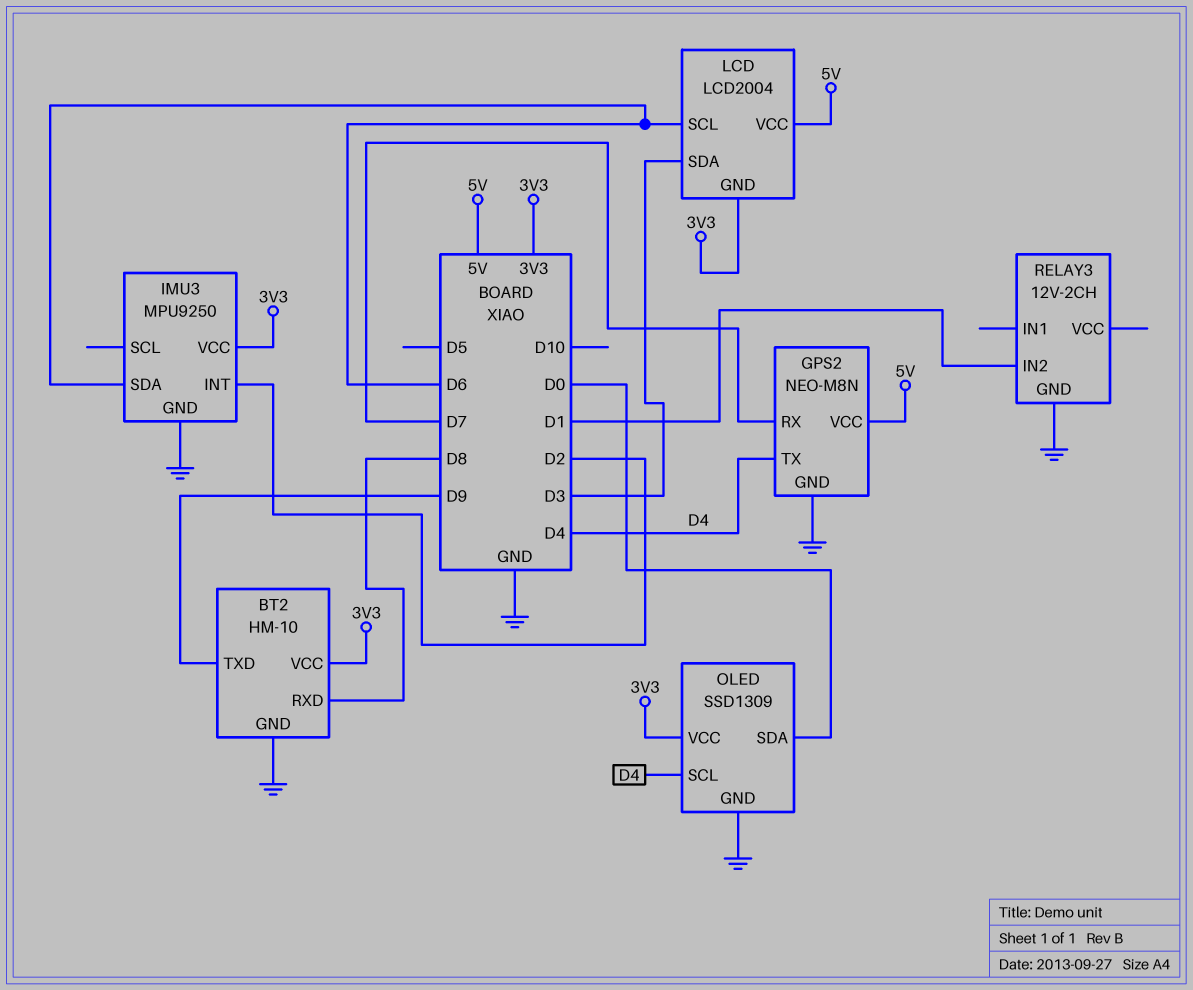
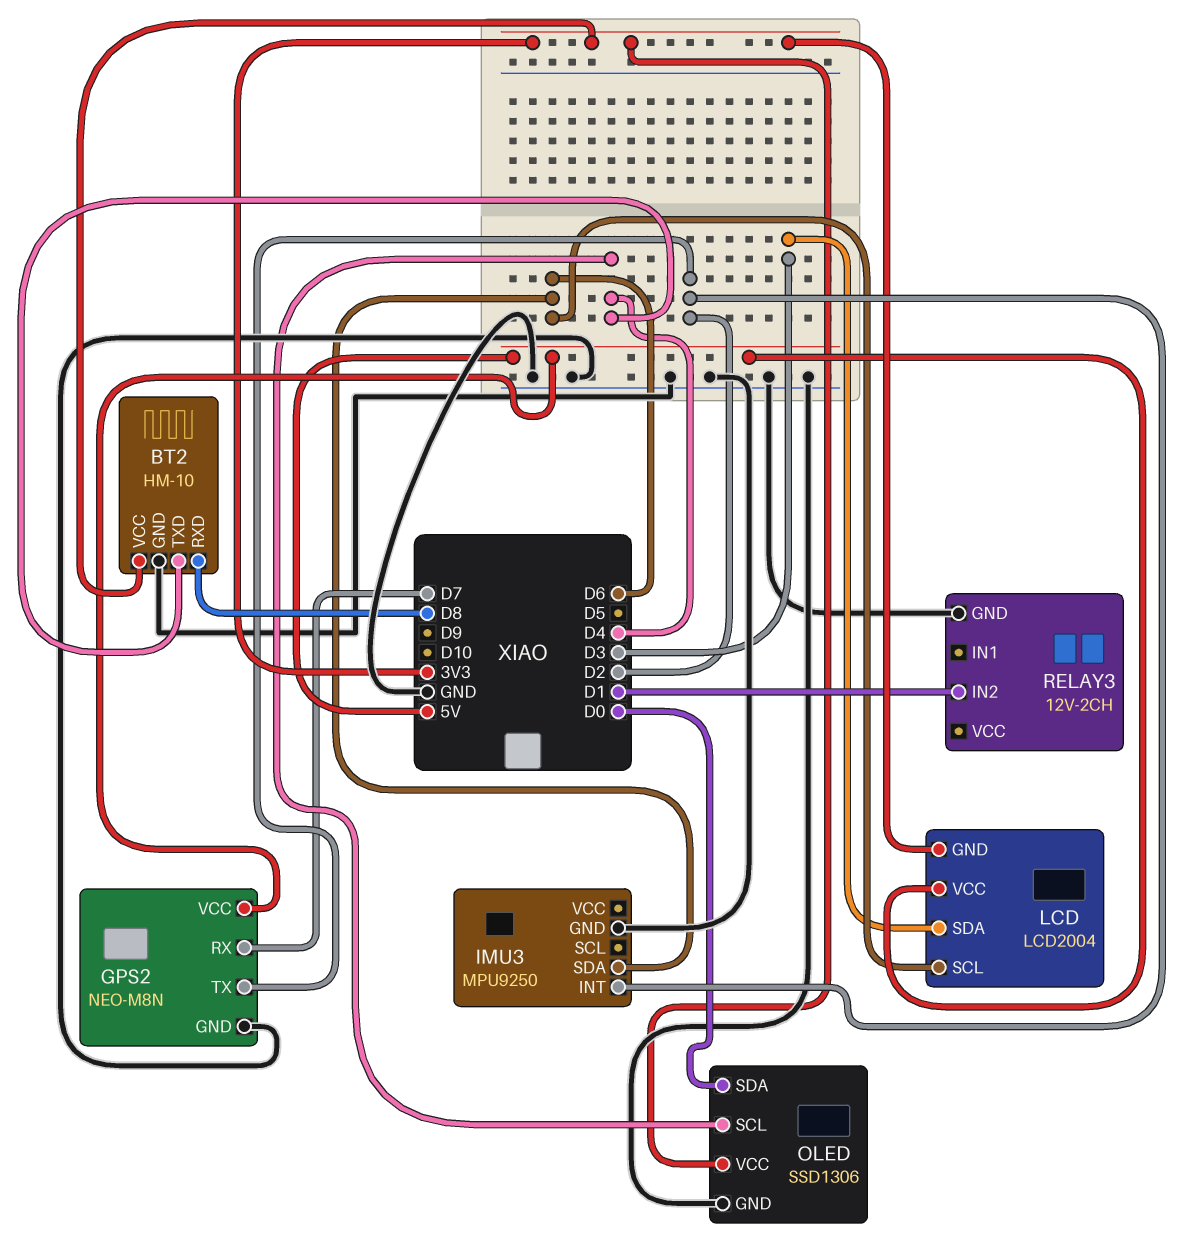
BT2 pin TXD: D9 -> D4
GPS2 pin TX: D4 -> D2
IMU3 pin VCC: 3V3 -> none
OLED: SSD1309 -> SSD1306

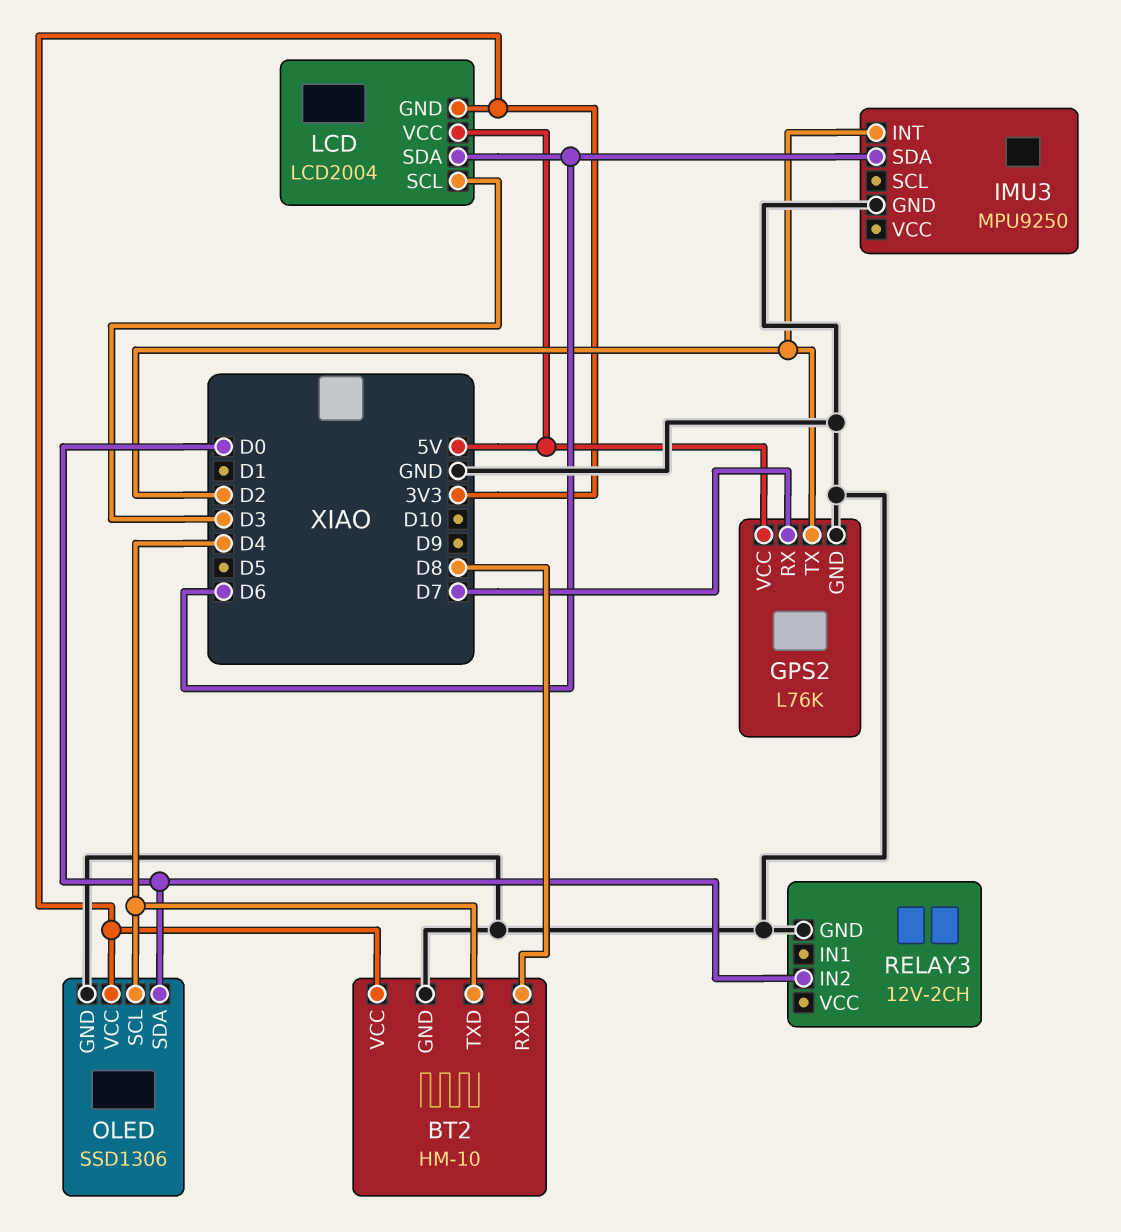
GPS2: NEO-M8N -> L76K
LCD pin SCL: D6 -> D3
LCD pin SDA: D3 -> D6
RELAY3 pin IN2: D1 -> D0

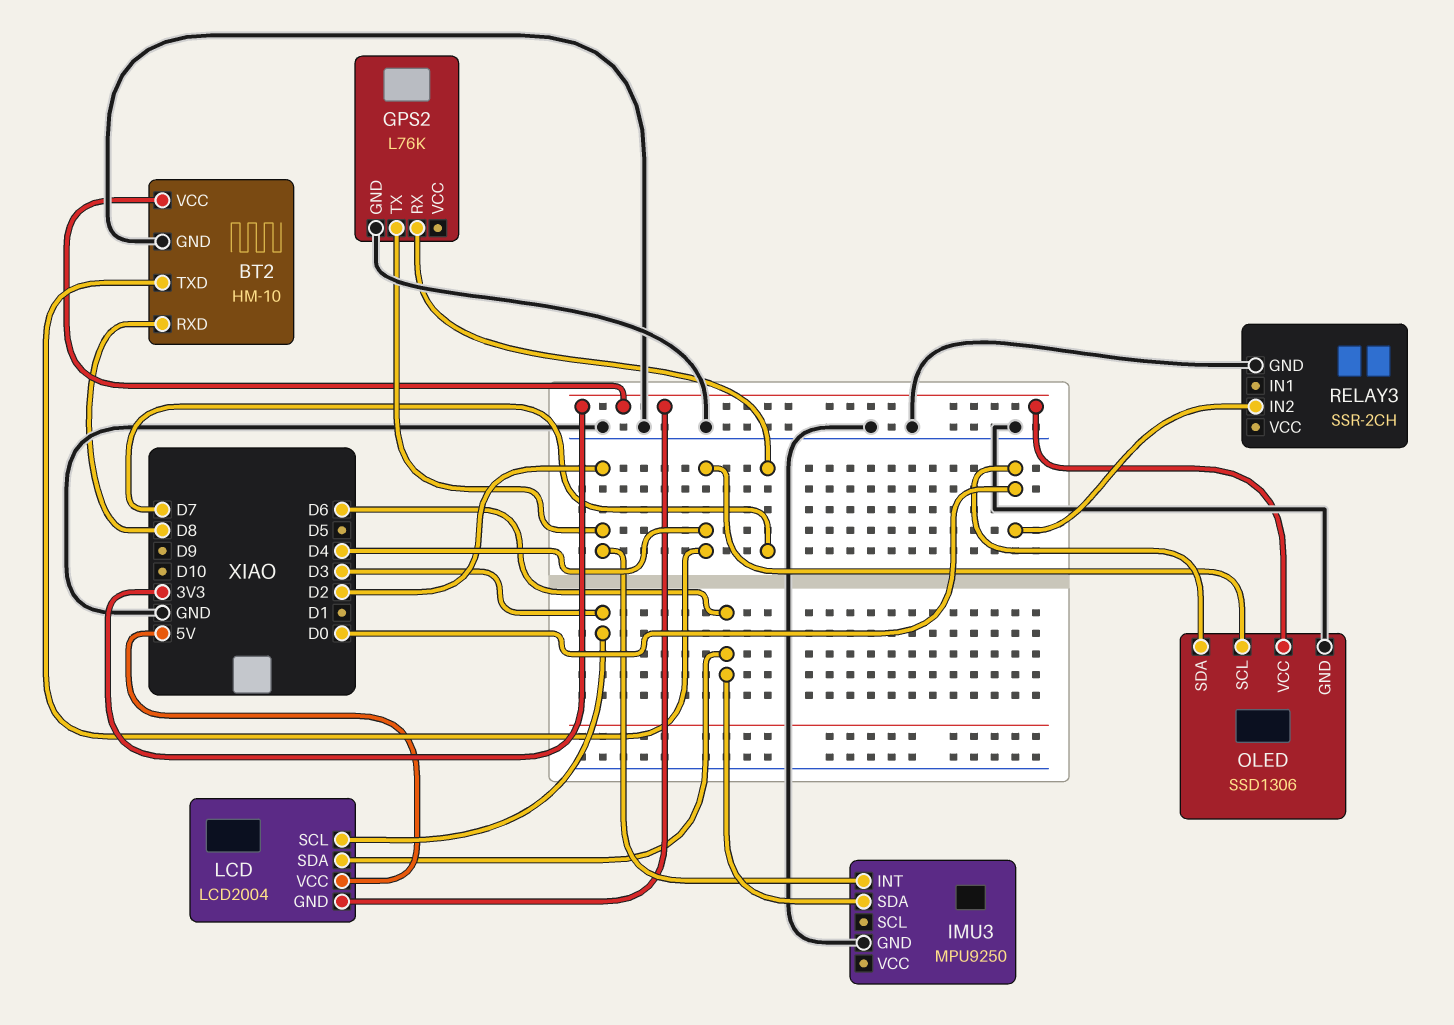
GPS2 pin VCC: 5V -> none
RELAY3: 12V-2CH -> SSR-2CH

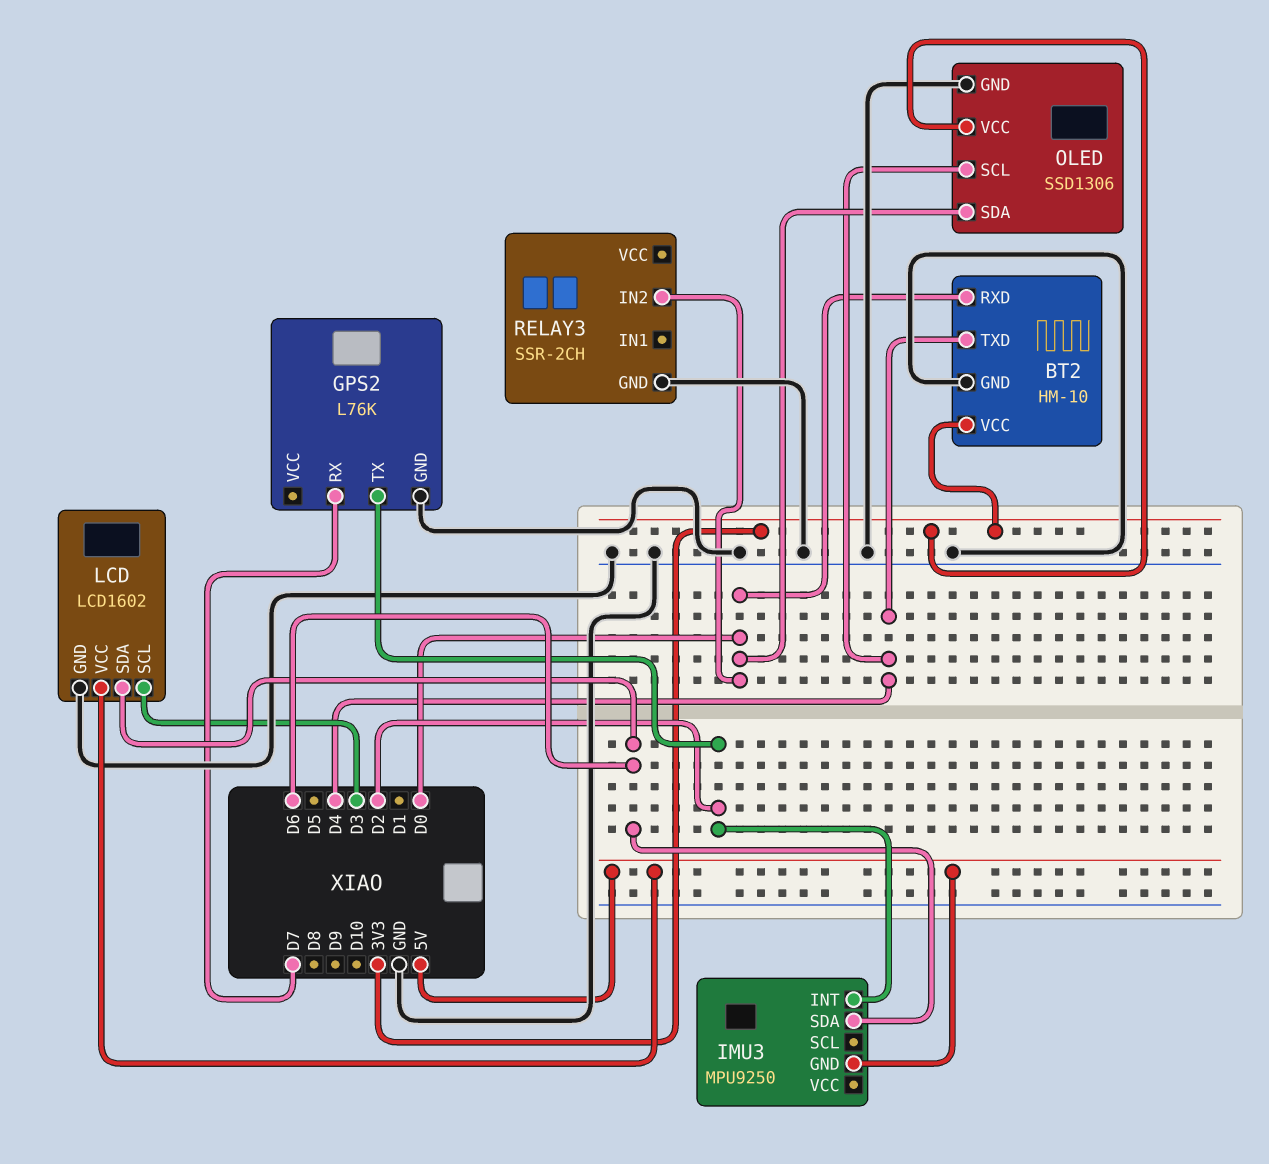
BT2 pin RXD: D8 -> D0
IMU3 pin GND: GND -> 5V
LCD: LCD2004 -> LCD1602
LCD pin GND: 3V3 -> GND

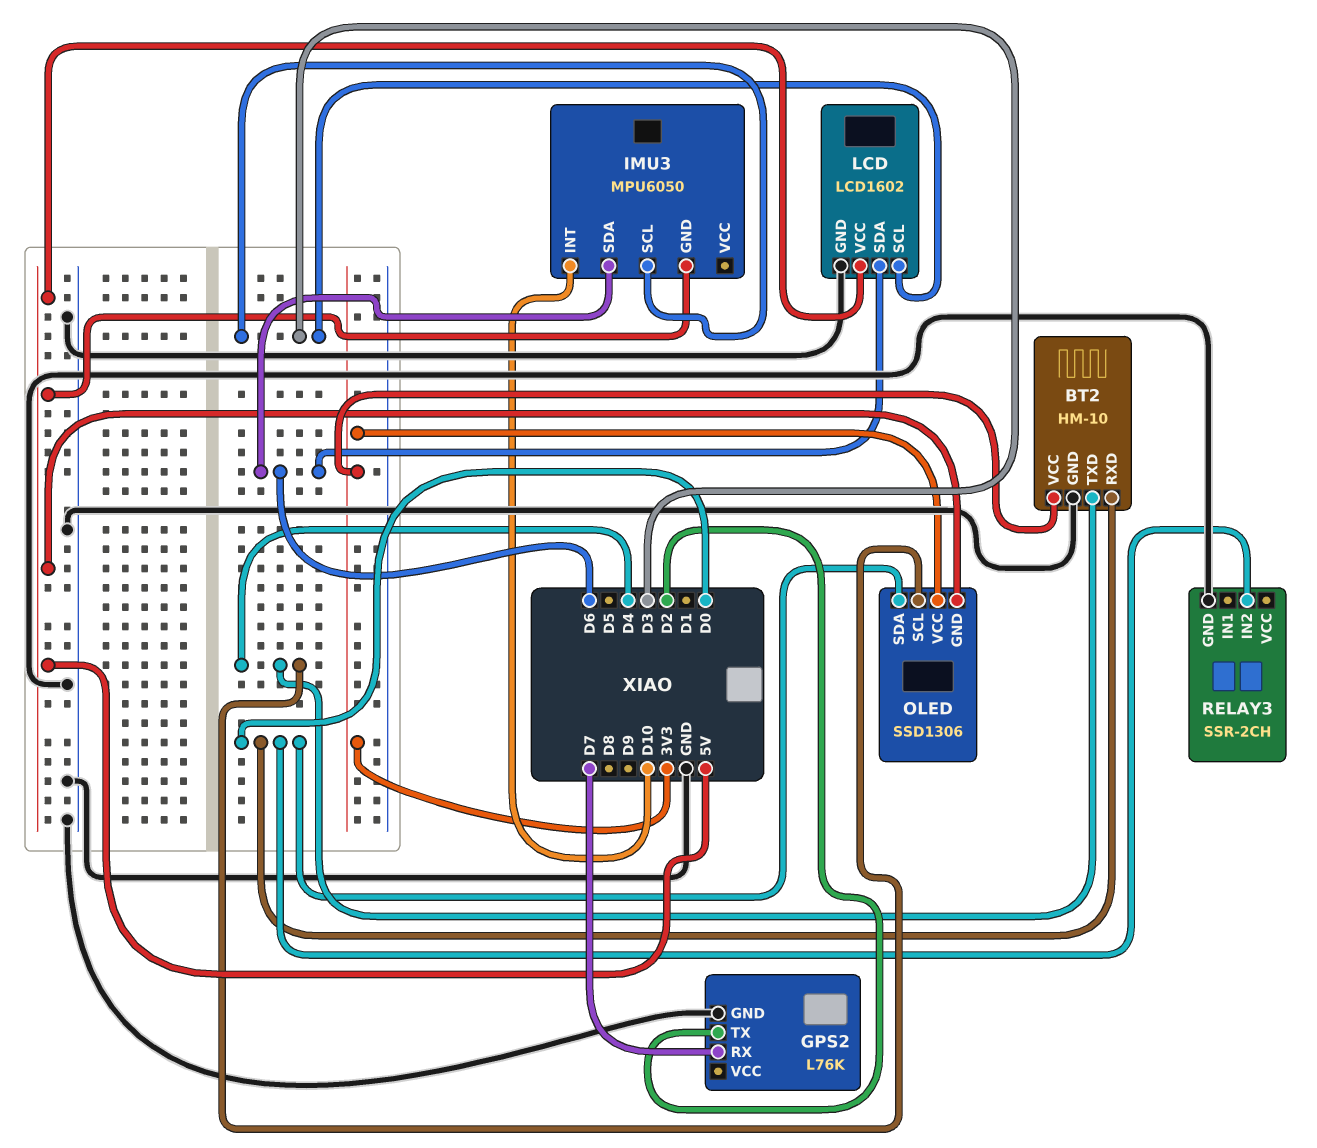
IMU3: MPU9250 -> MPU6050
IMU3 pin INT: D2 -> D10
IMU3 pin SCL: none -> D3
OLED pin GND: GND -> 5V

